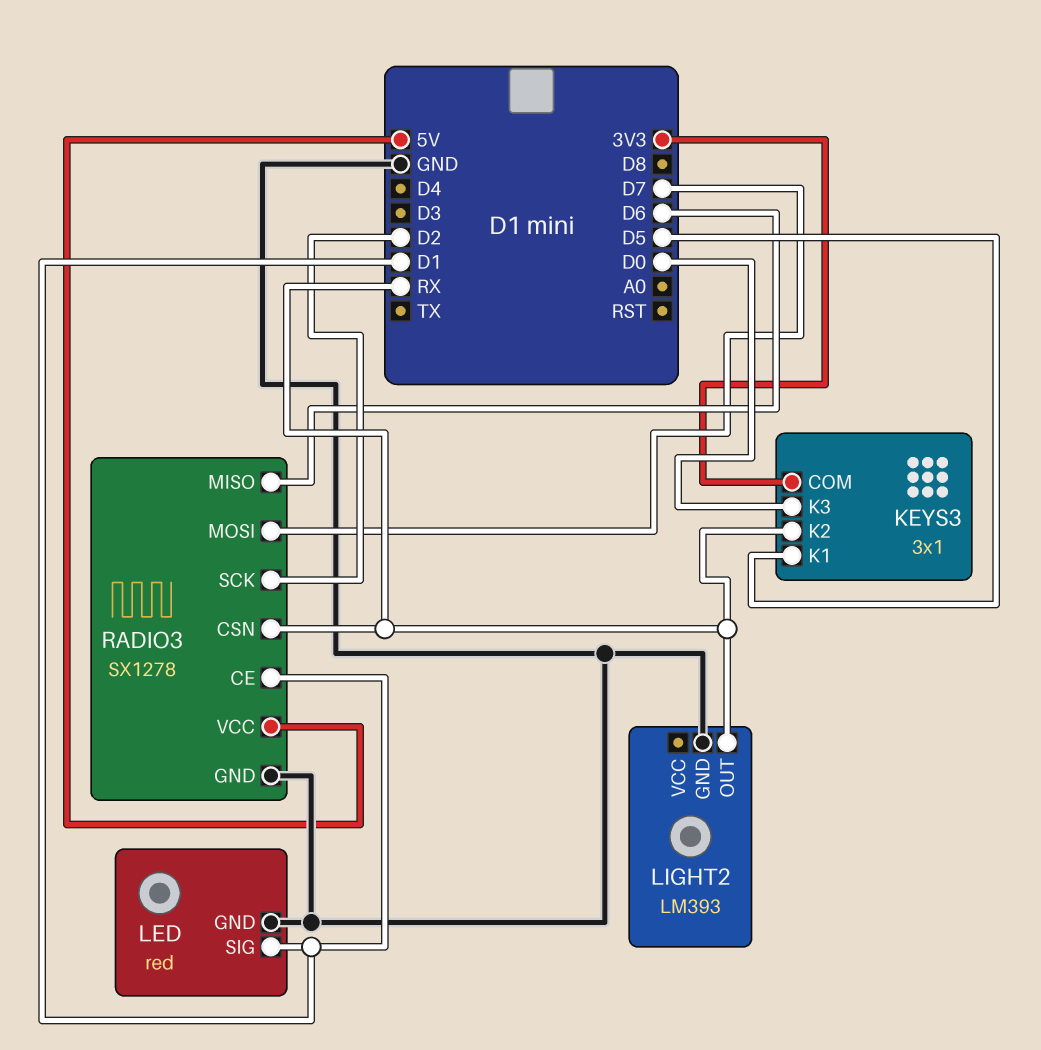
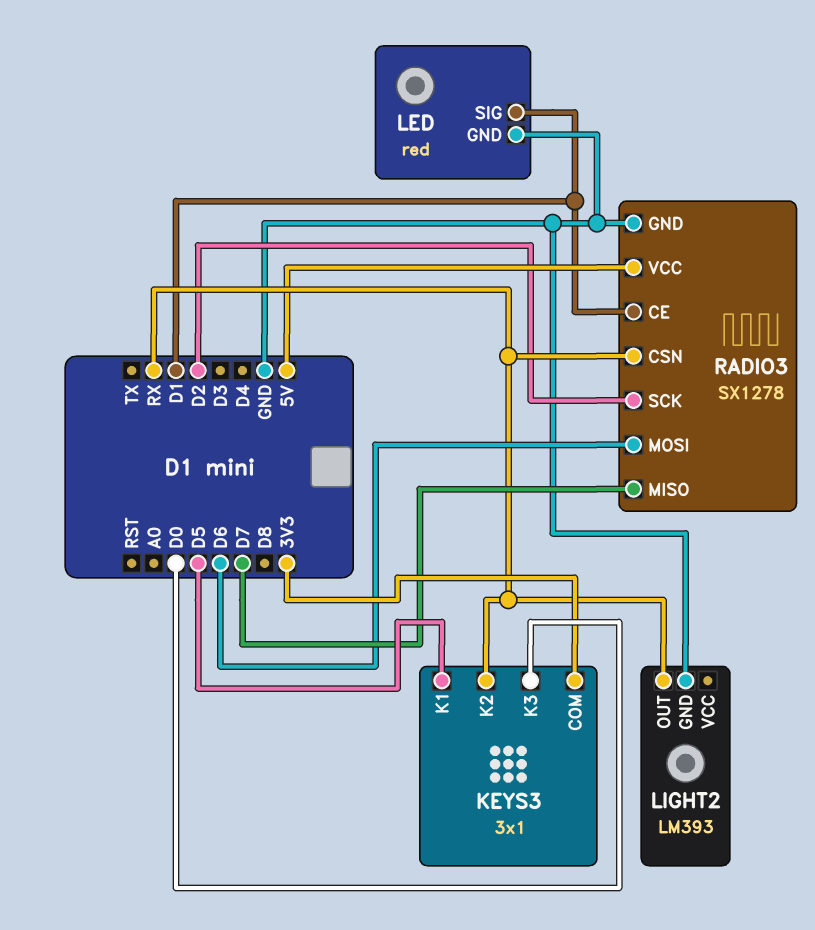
RADIO3 pin MISO: D6 -> D7
RADIO3 pin MOSI: D7 -> D6

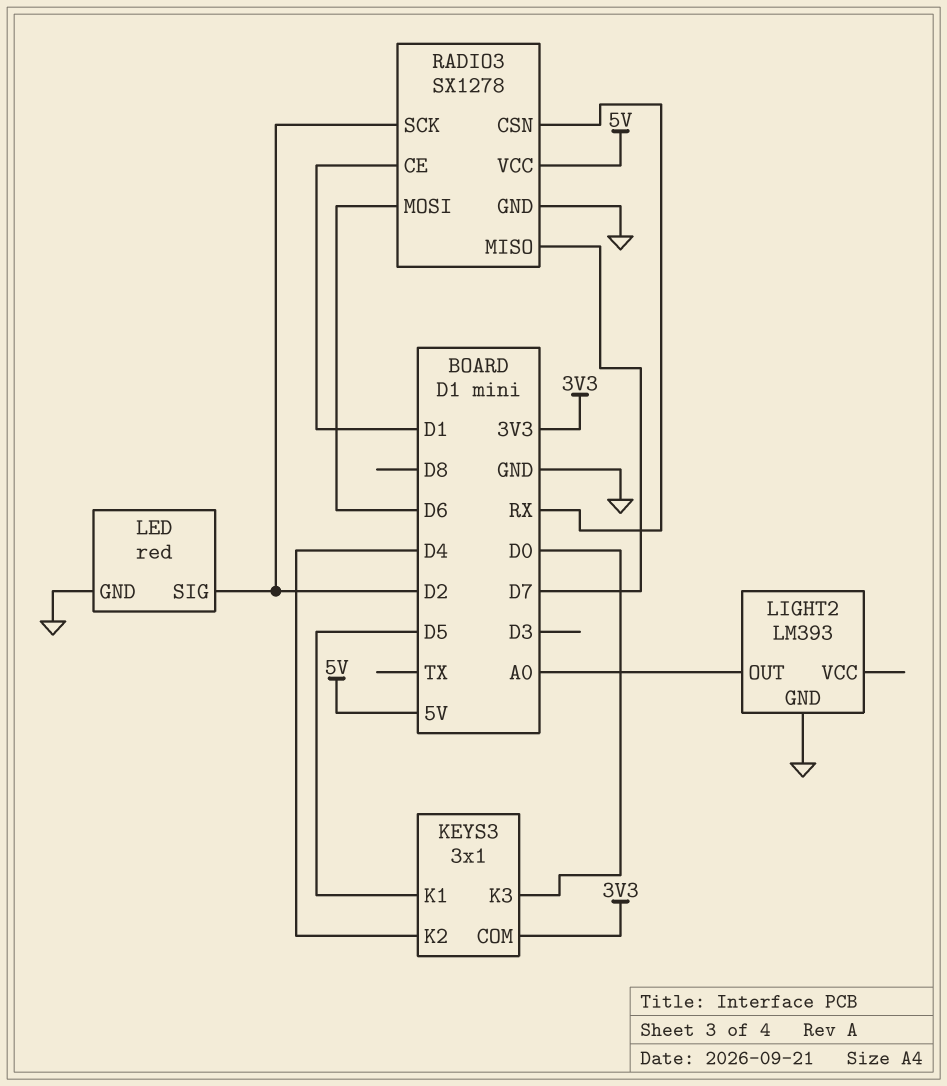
KEYS3 pin K2: RX -> D4
LED pin SIG: D1 -> D2
LIGHT2 pin OUT: RX -> A0

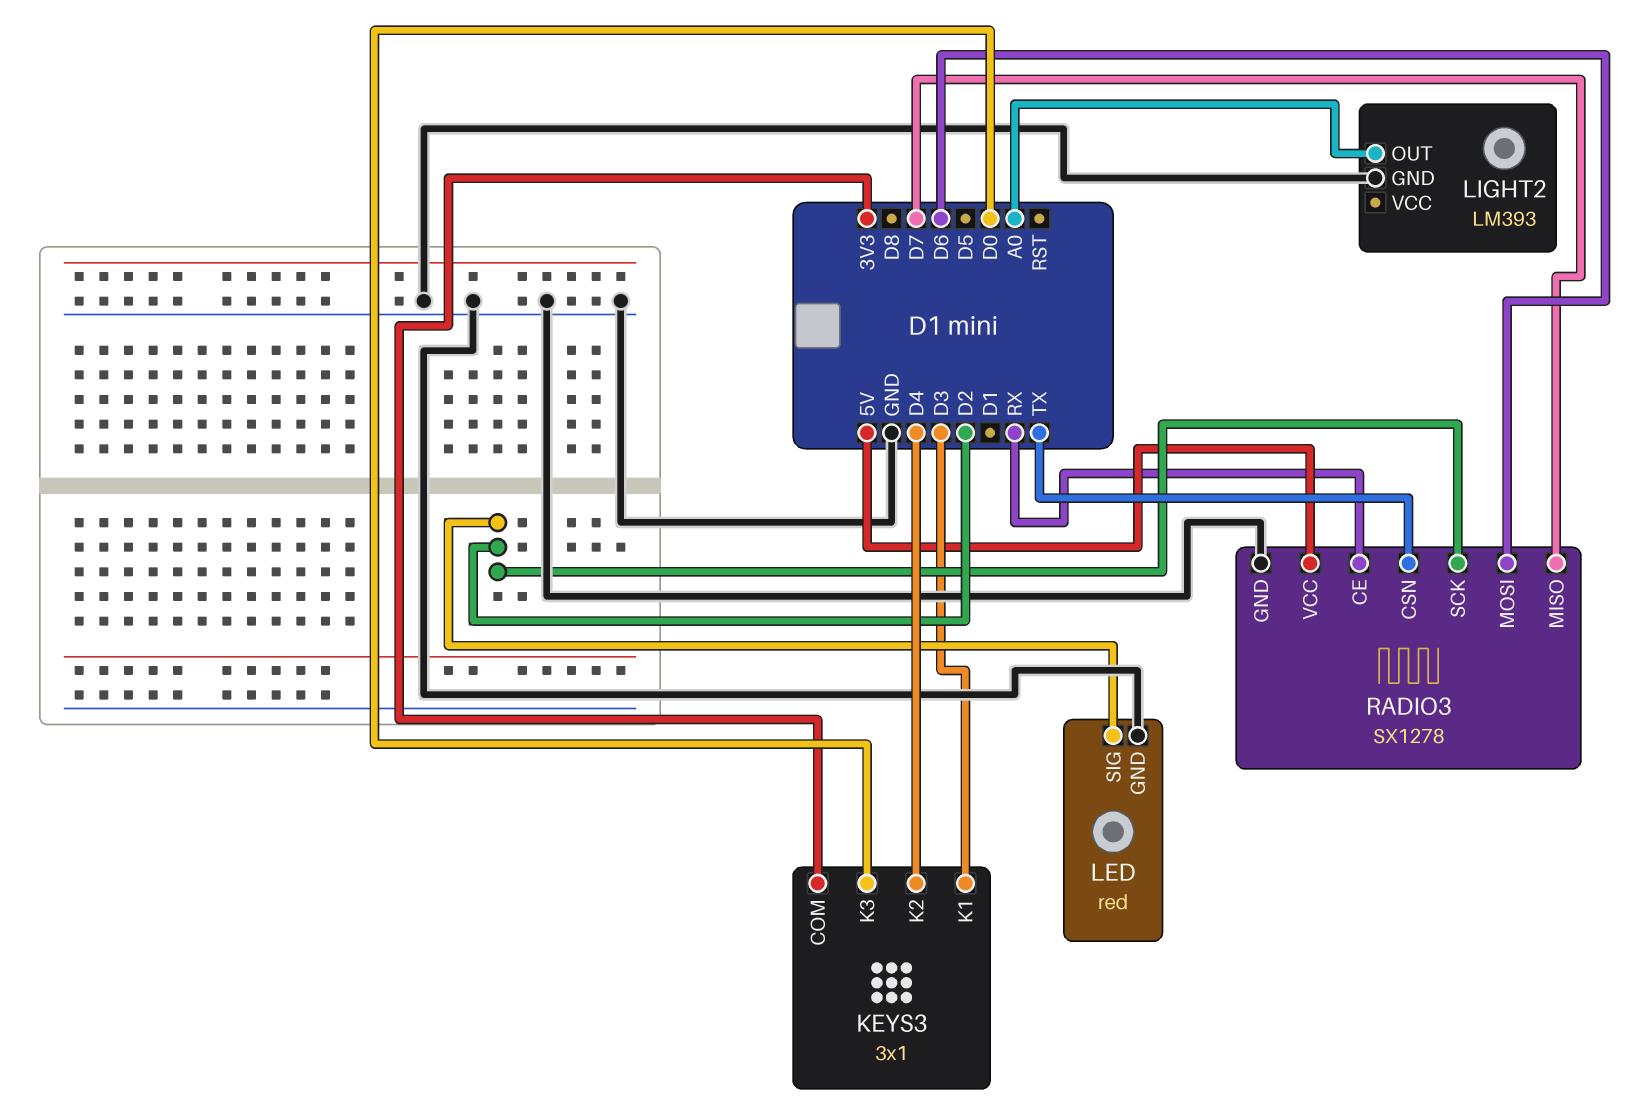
KEYS3 pin K1: D5 -> D3
RADIO3 pin CE: D1 -> RX
RADIO3 pin CSN: RX -> TX

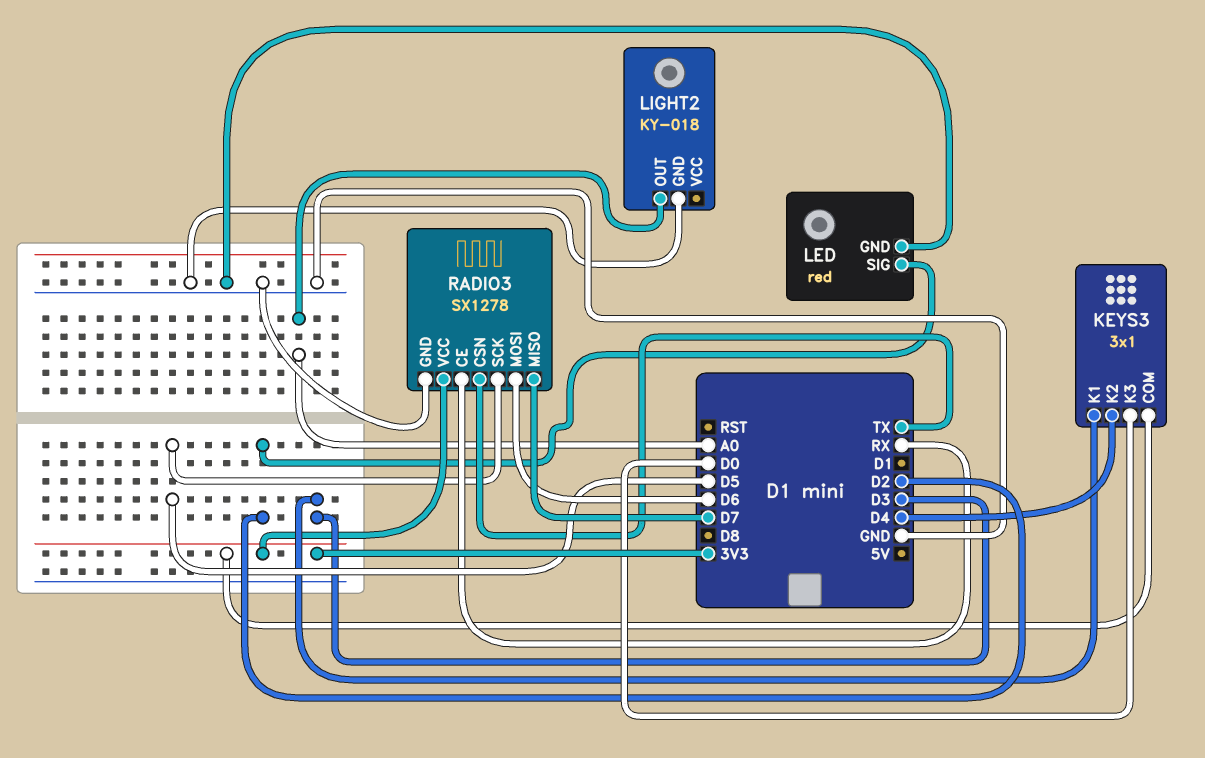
LIGHT2: LM393 -> KY-018
RADIO3 pin SCK: D2 -> D5
RADIO3 pin VCC: 5V -> 3V3

